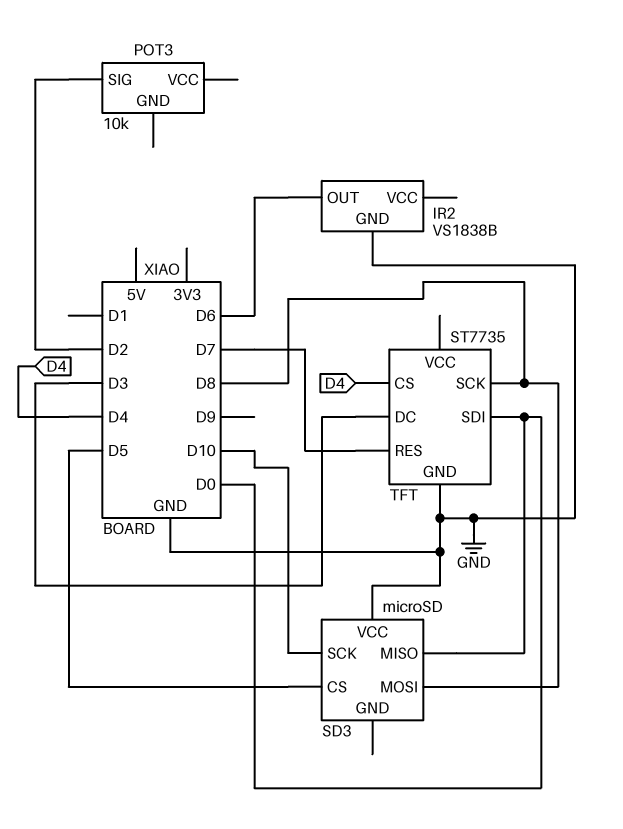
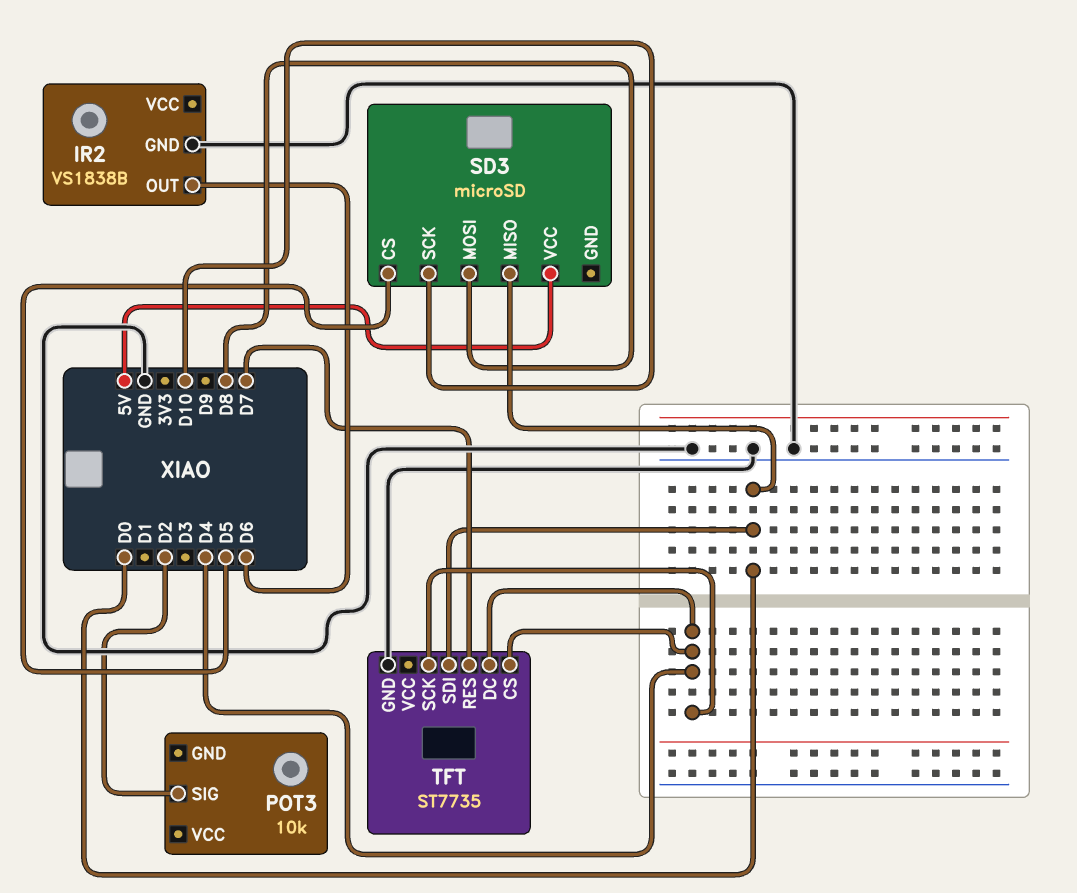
SD3 pin VCC: GND -> 5V
TFT pin DC: D3 -> D4
TFT pin SCK: D8 -> D4

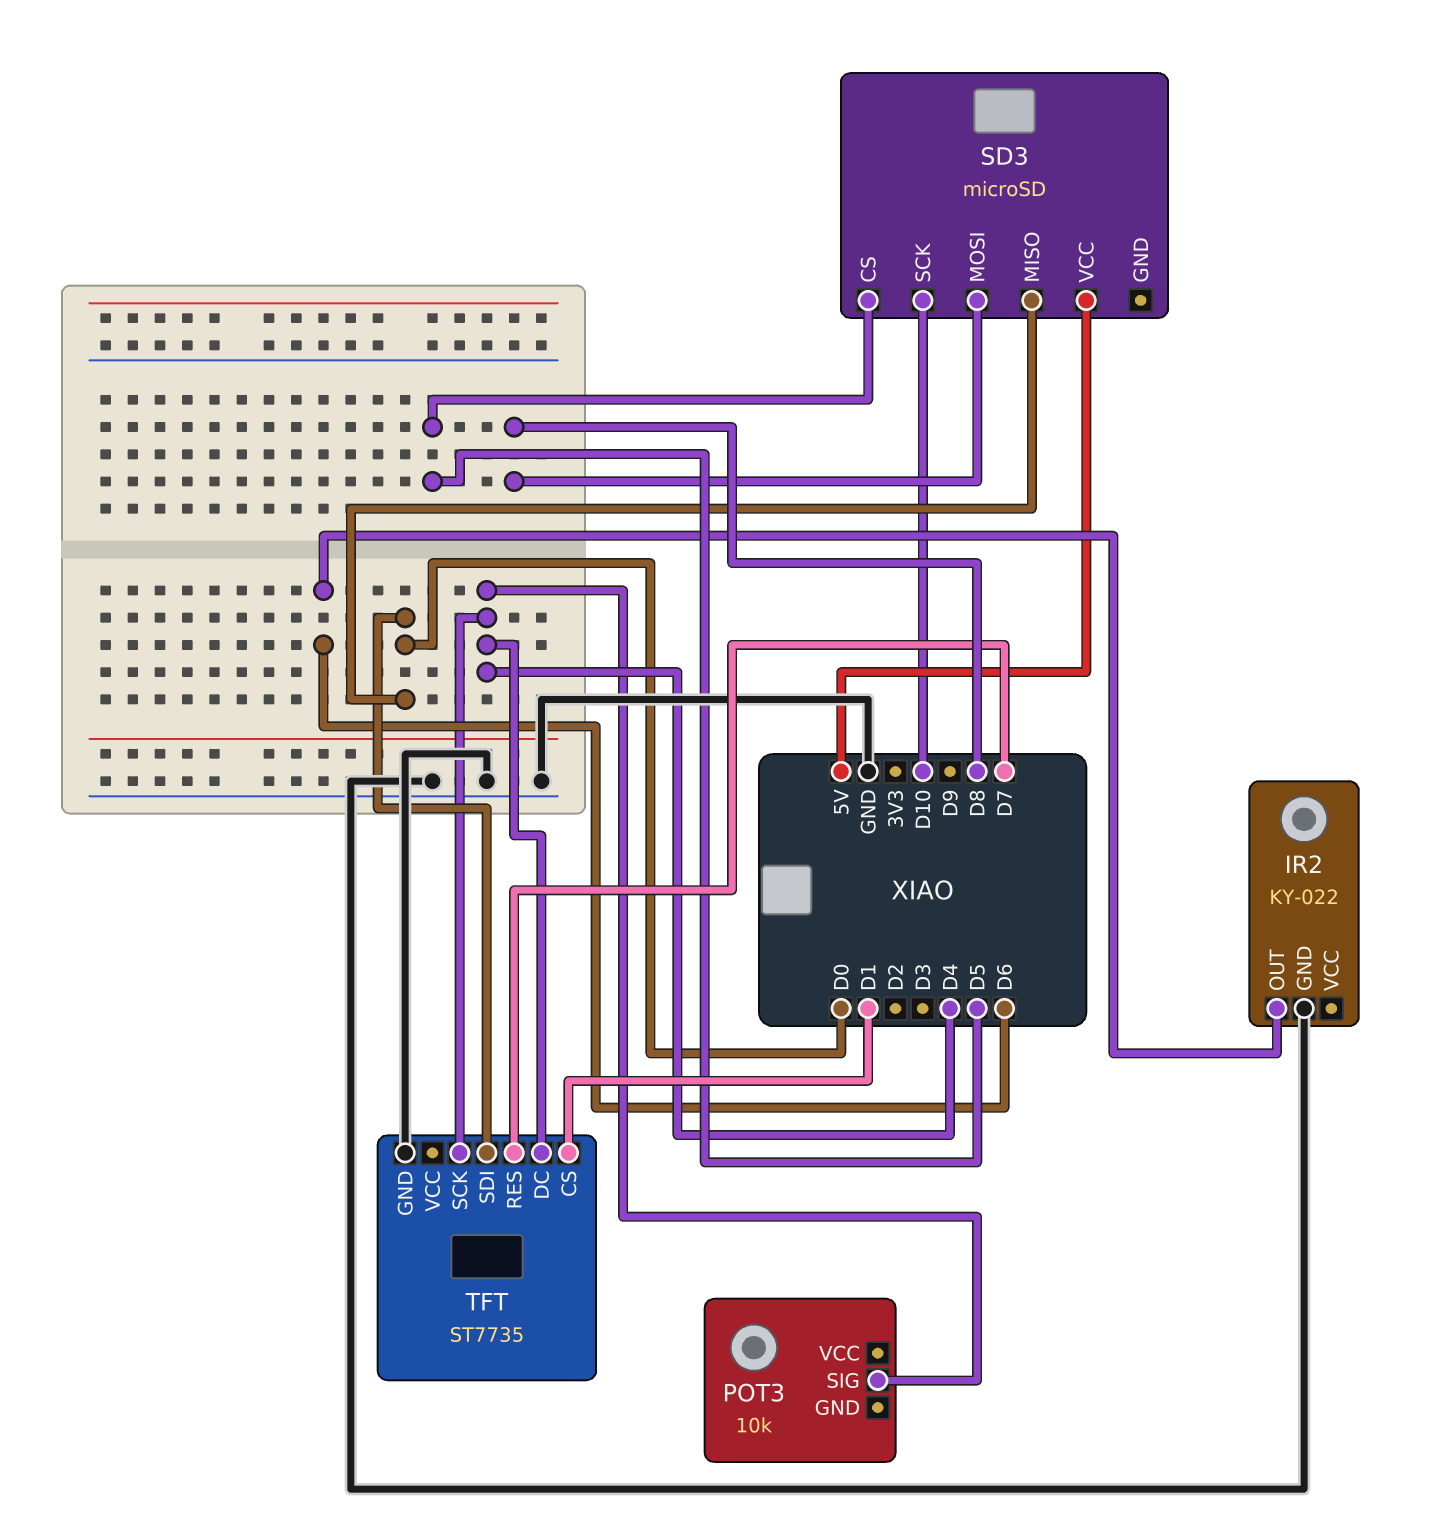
IR2: VS1838B -> KY-022
POT3 pin SIG: D2 -> D4
TFT pin CS: D4 -> D1

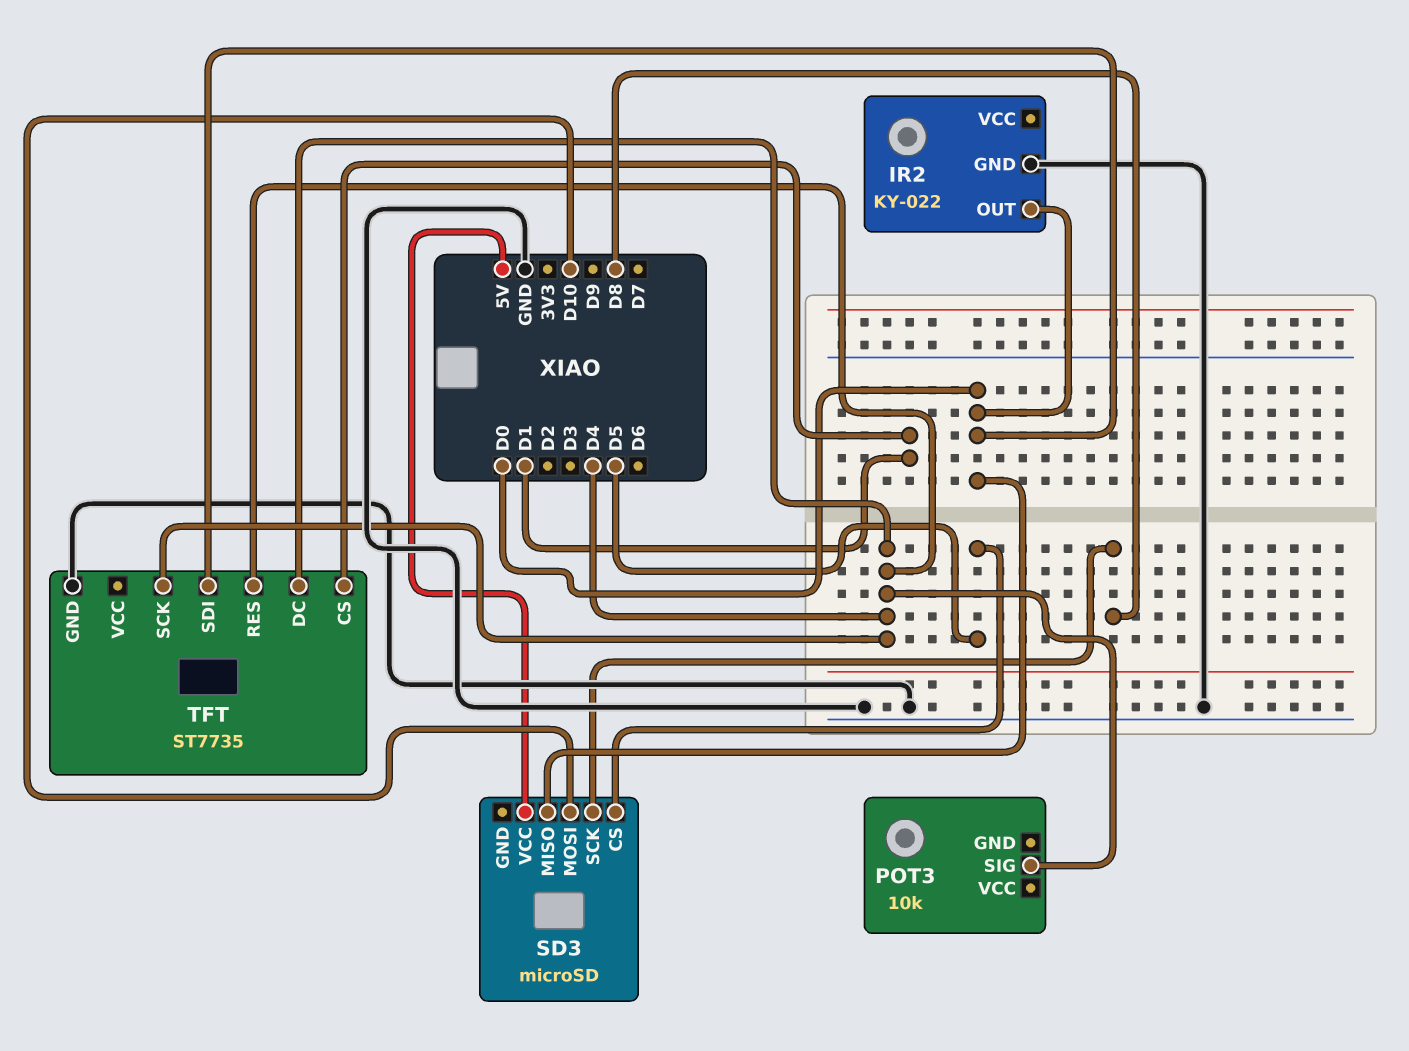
IR2 pin OUT: D6 -> D0
SD3 pin MOSI: D8 -> D10
SD3 pin SCK: D10 -> D8
TFT pin RES: D7 -> D4

